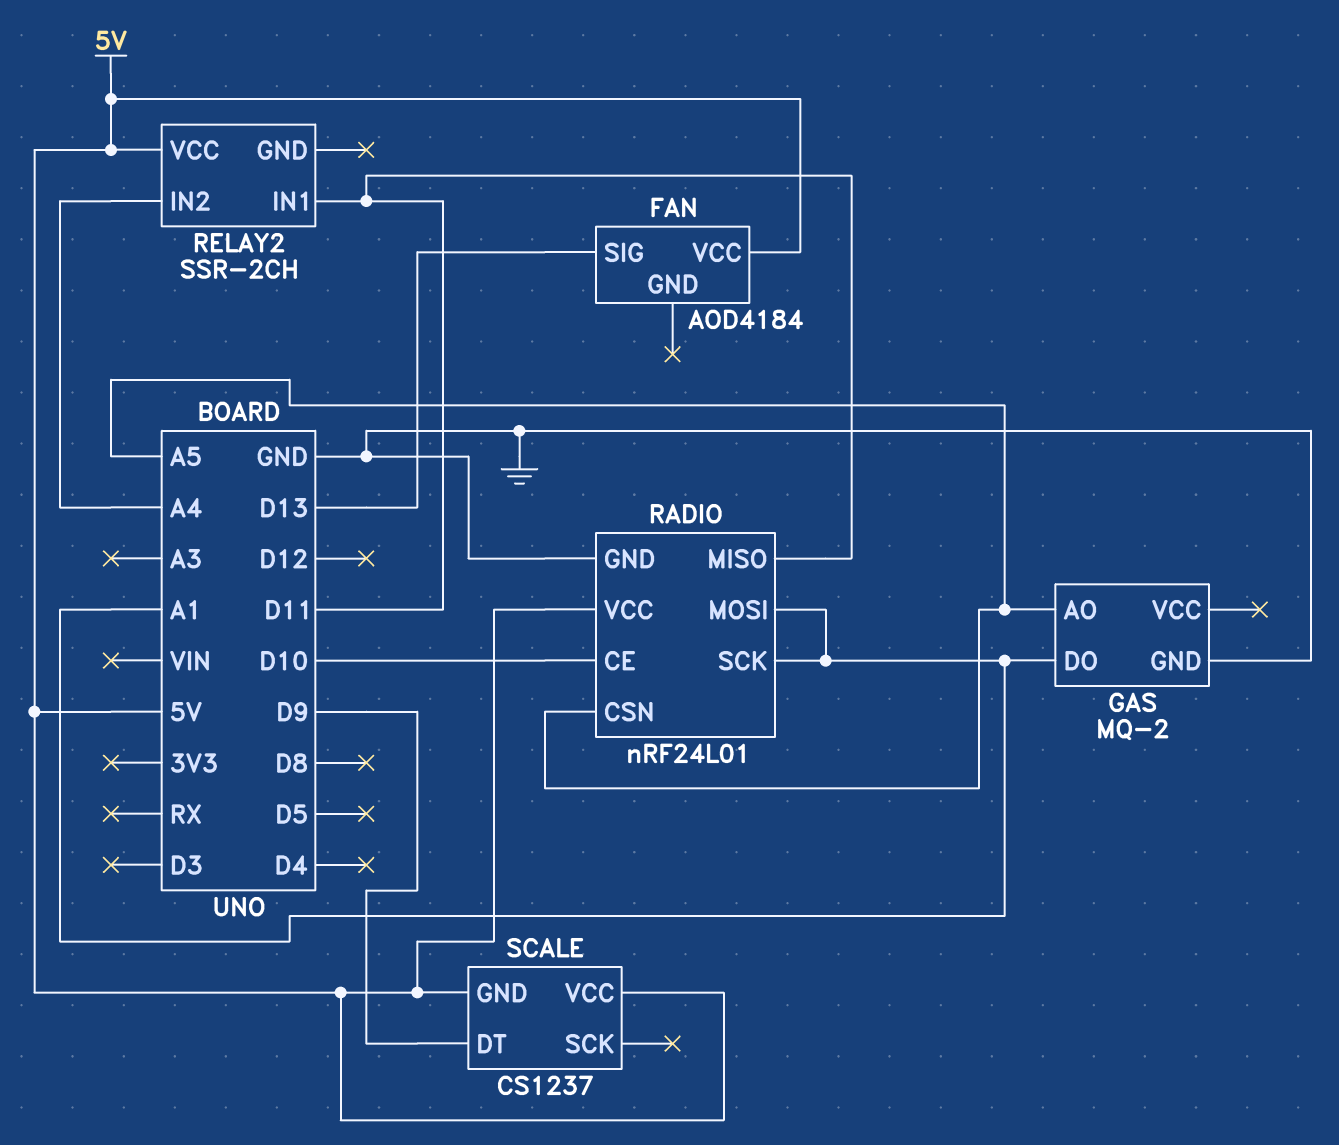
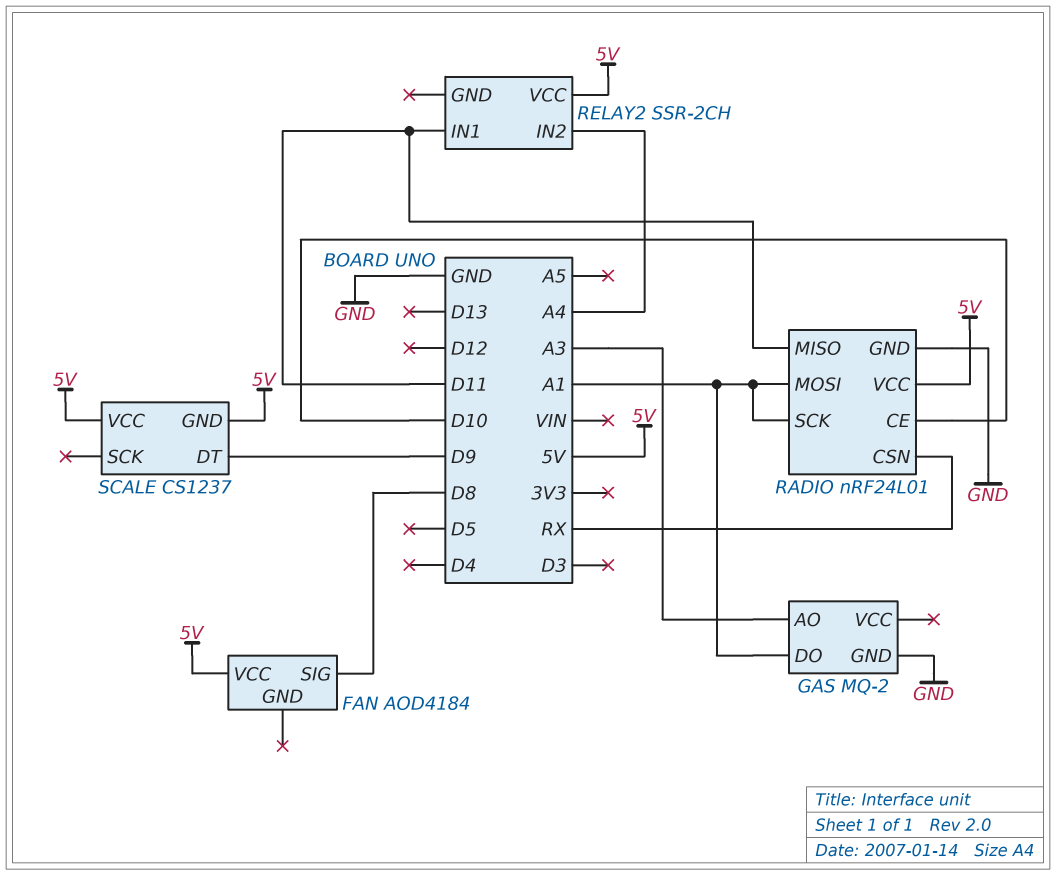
FAN pin SIG: D13 -> D8
GAS pin AO: A5 -> A3
RADIO pin CSN: A5 -> RX

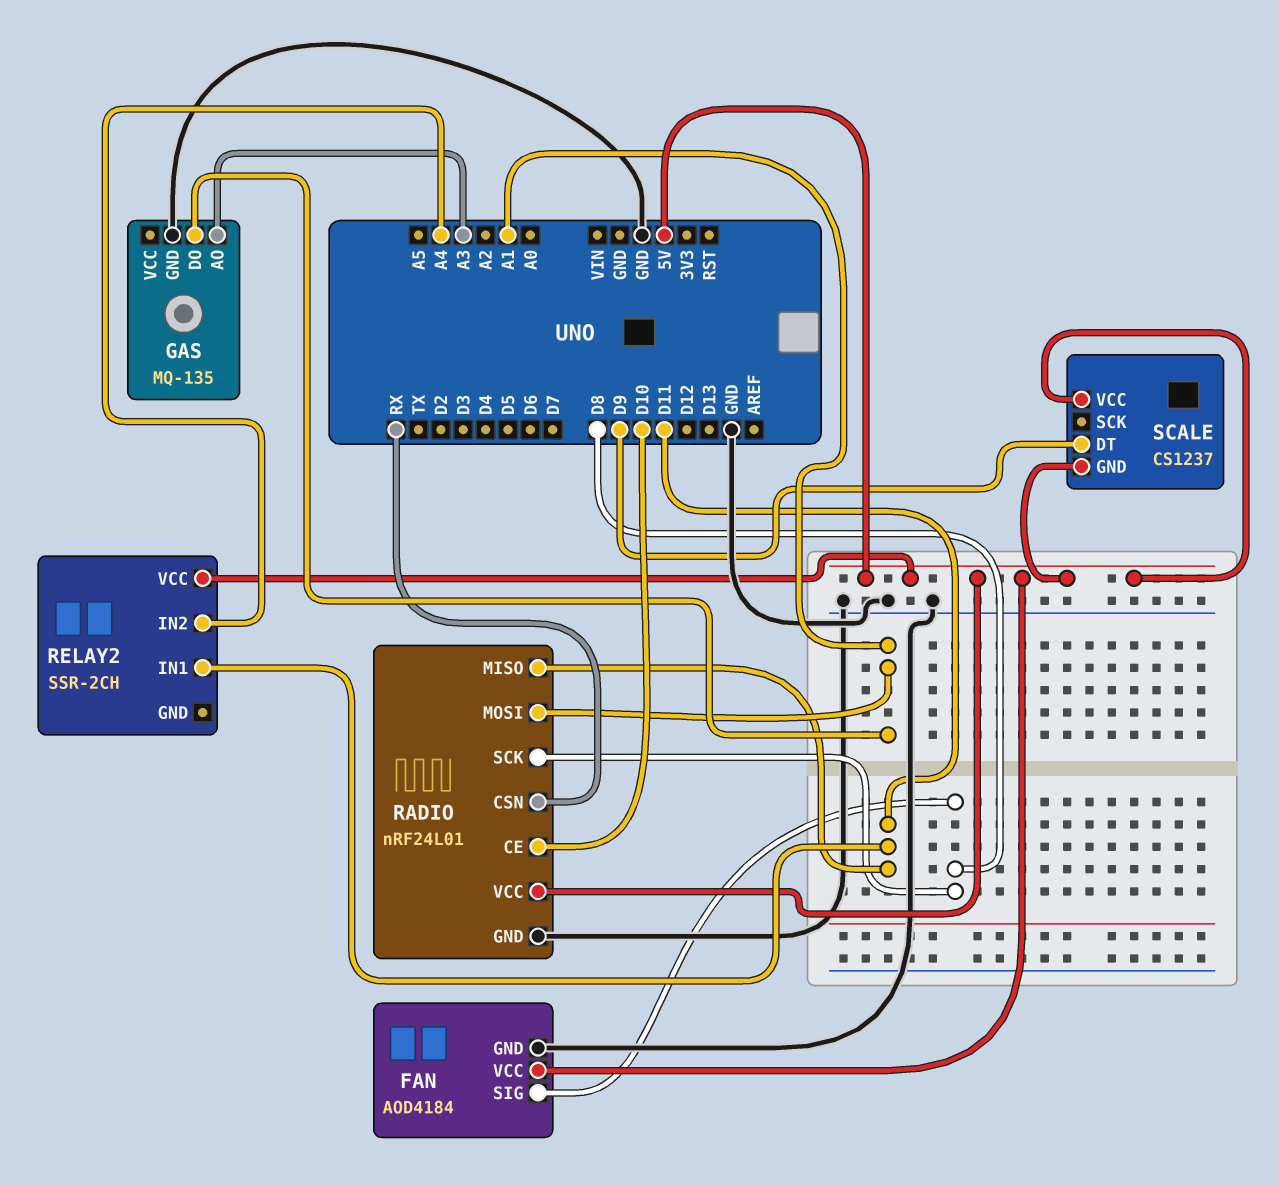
FAN pin GND: none -> GND
GAS: MQ-2 -> MQ-135
RADIO pin SCK: A1 -> D8

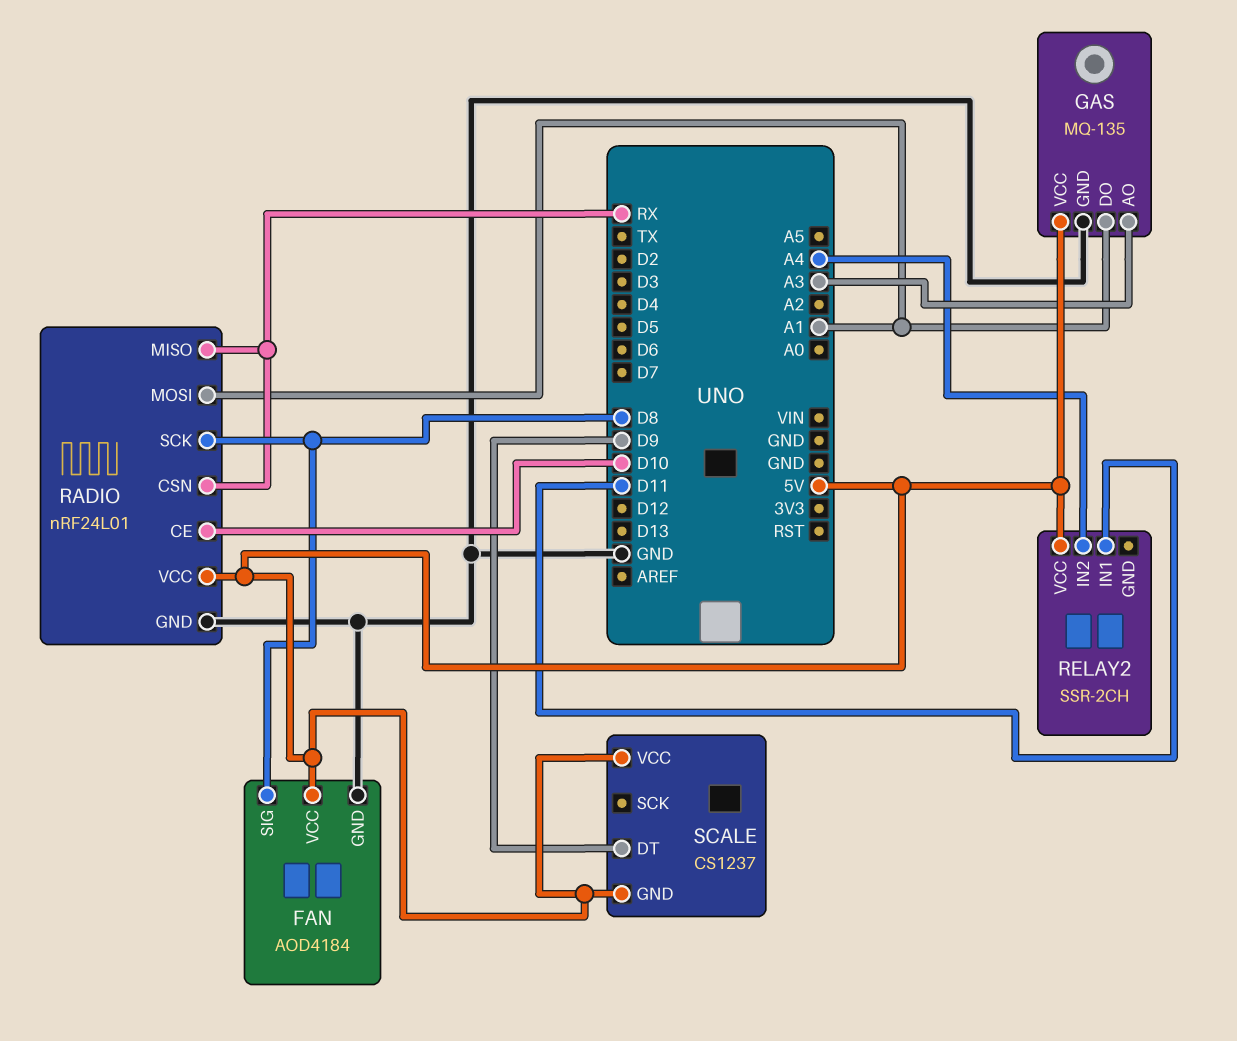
GAS pin VCC: none -> 5V
RADIO pin MISO: D11 -> RX

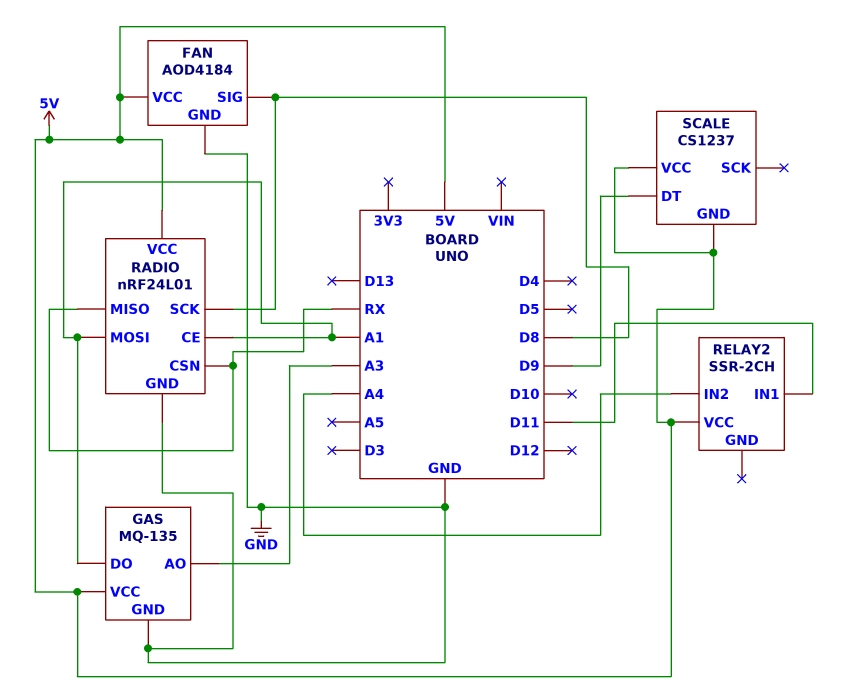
RADIO pin CE: D10 -> A1

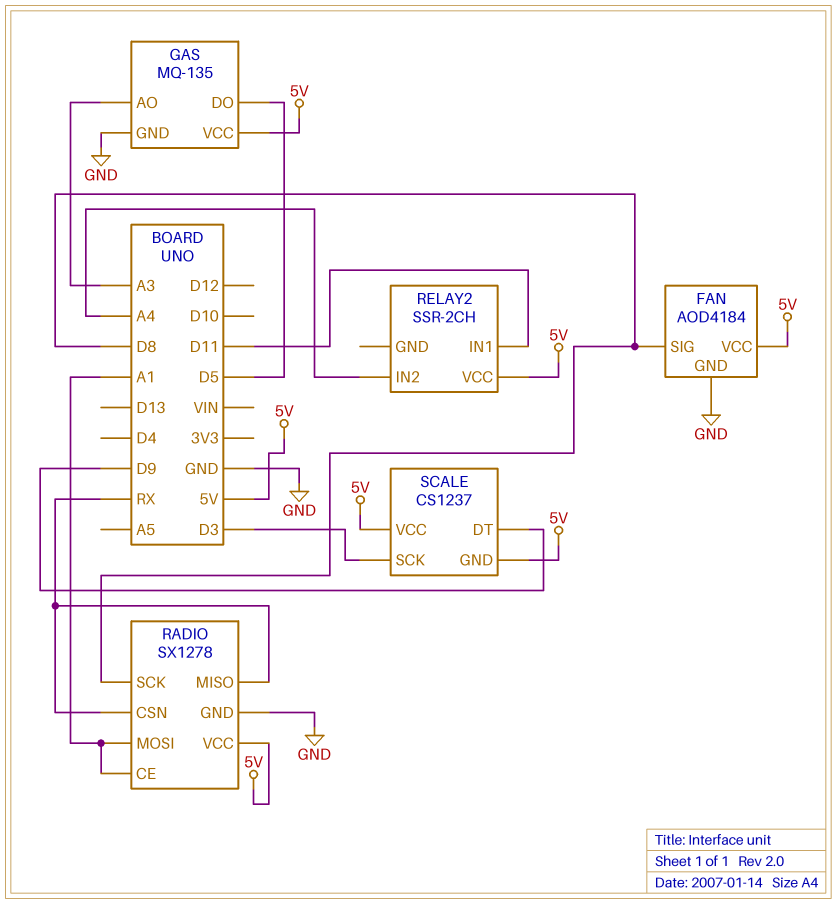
GAS pin DO: A1 -> D5
RADIO: nRF24L01 -> SX1278
SCALE pin SCK: none -> D3

